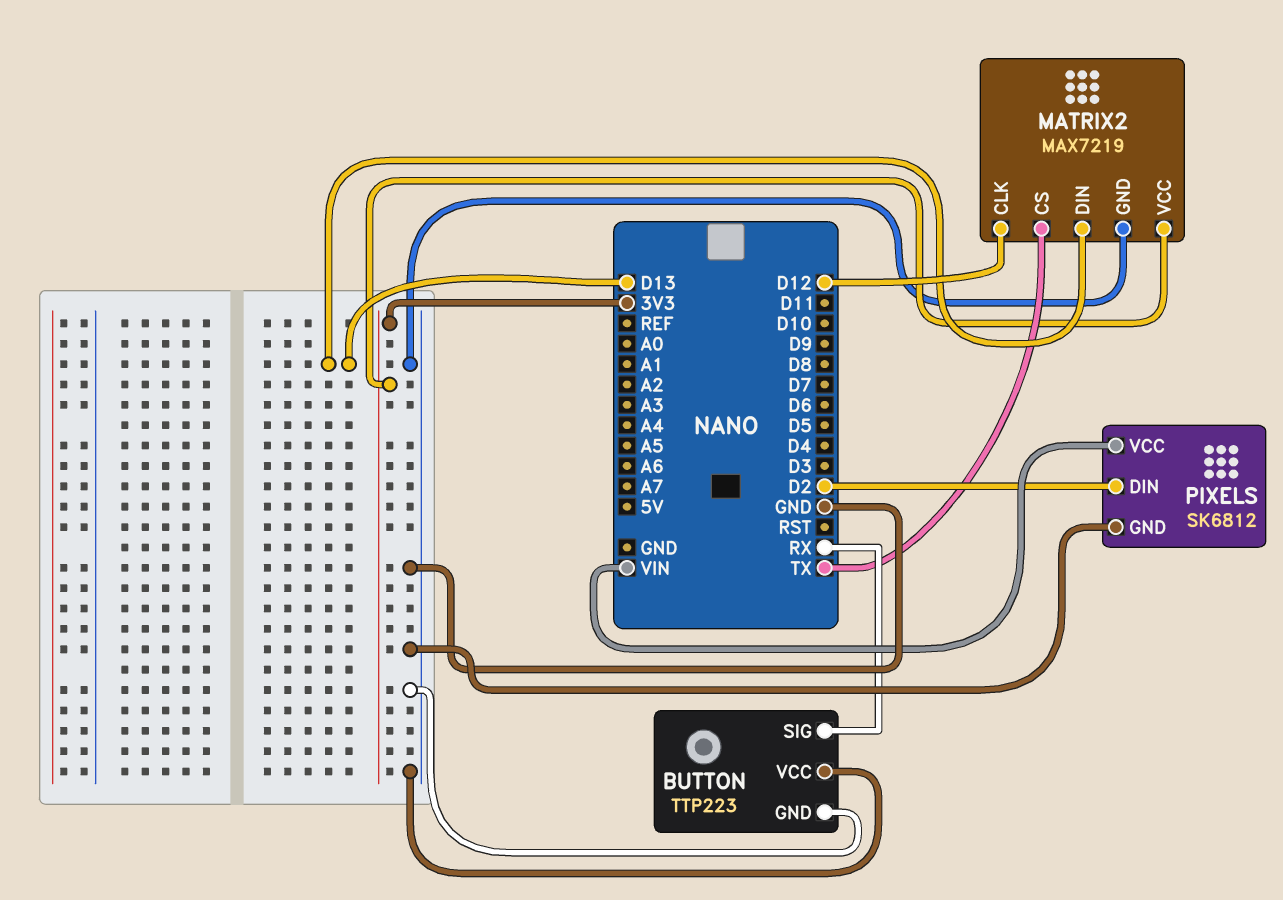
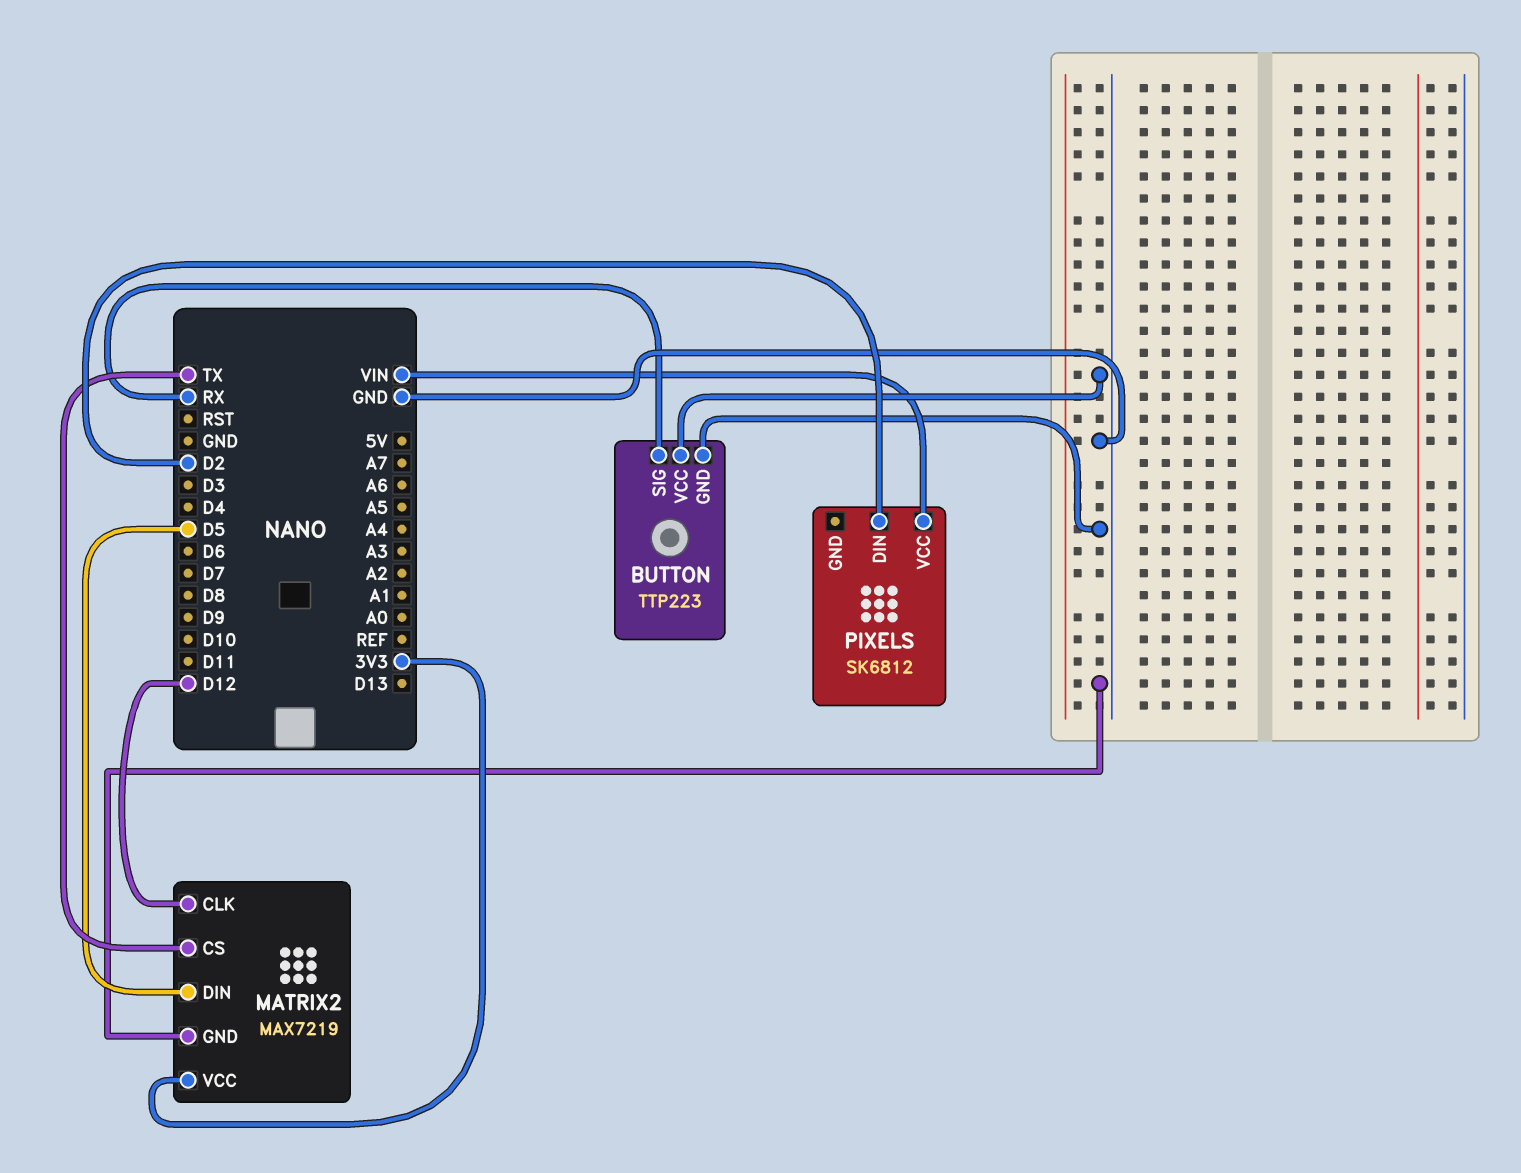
MATRIX2 pin DIN: D13 -> D5
PIXELS pin GND: GND -> none

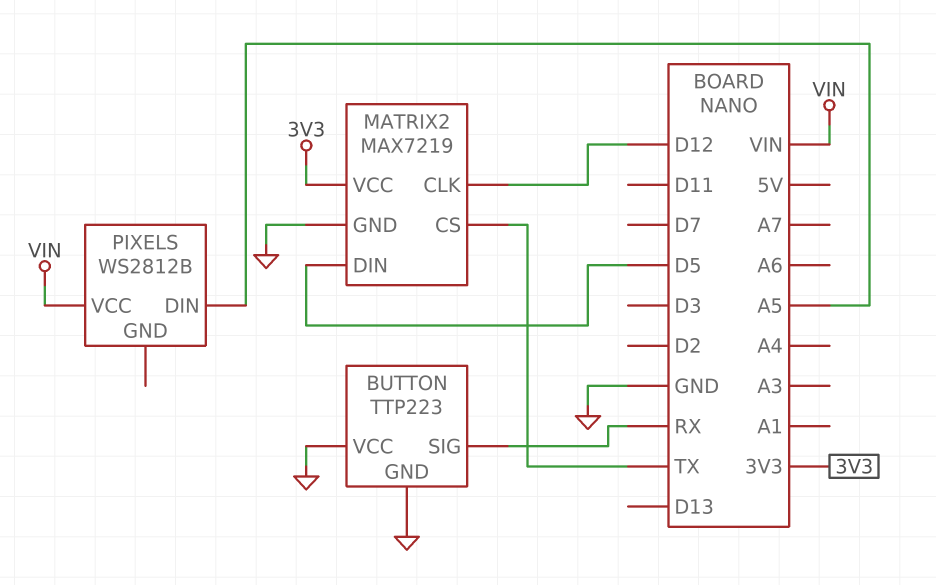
PIXELS: SK6812 -> WS2812B
PIXELS pin DIN: D2 -> A5

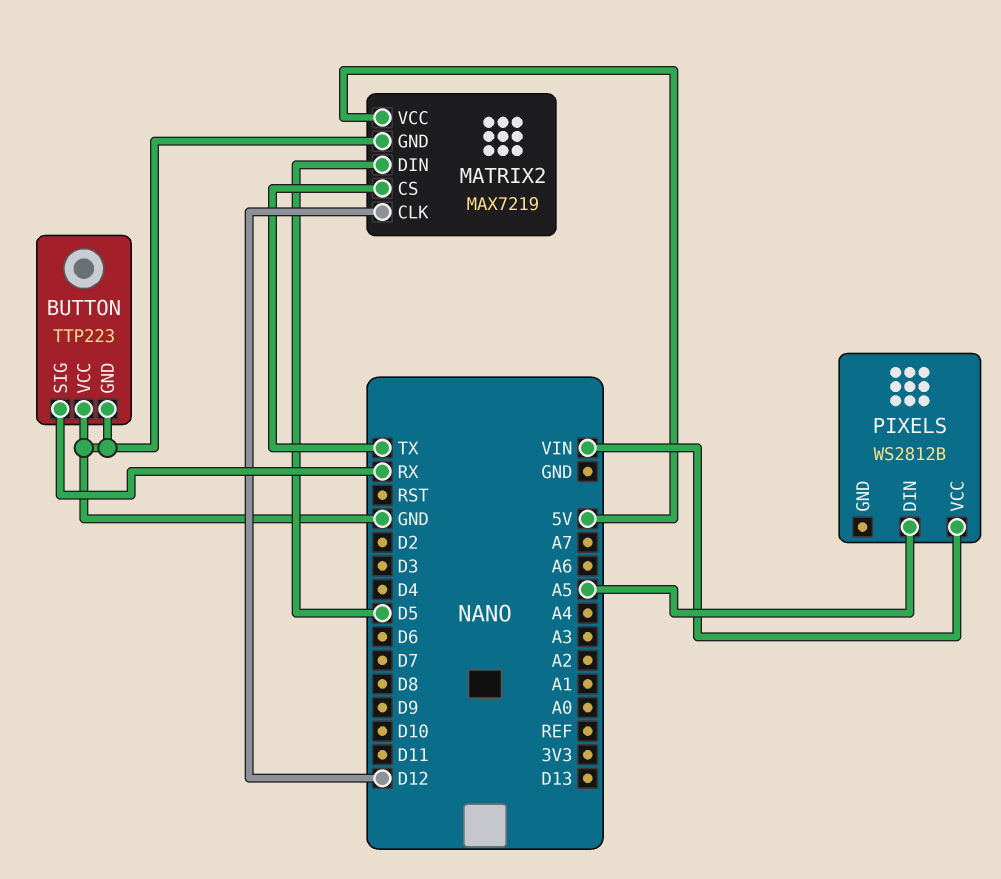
MATRIX2 pin VCC: 3V3 -> 5V

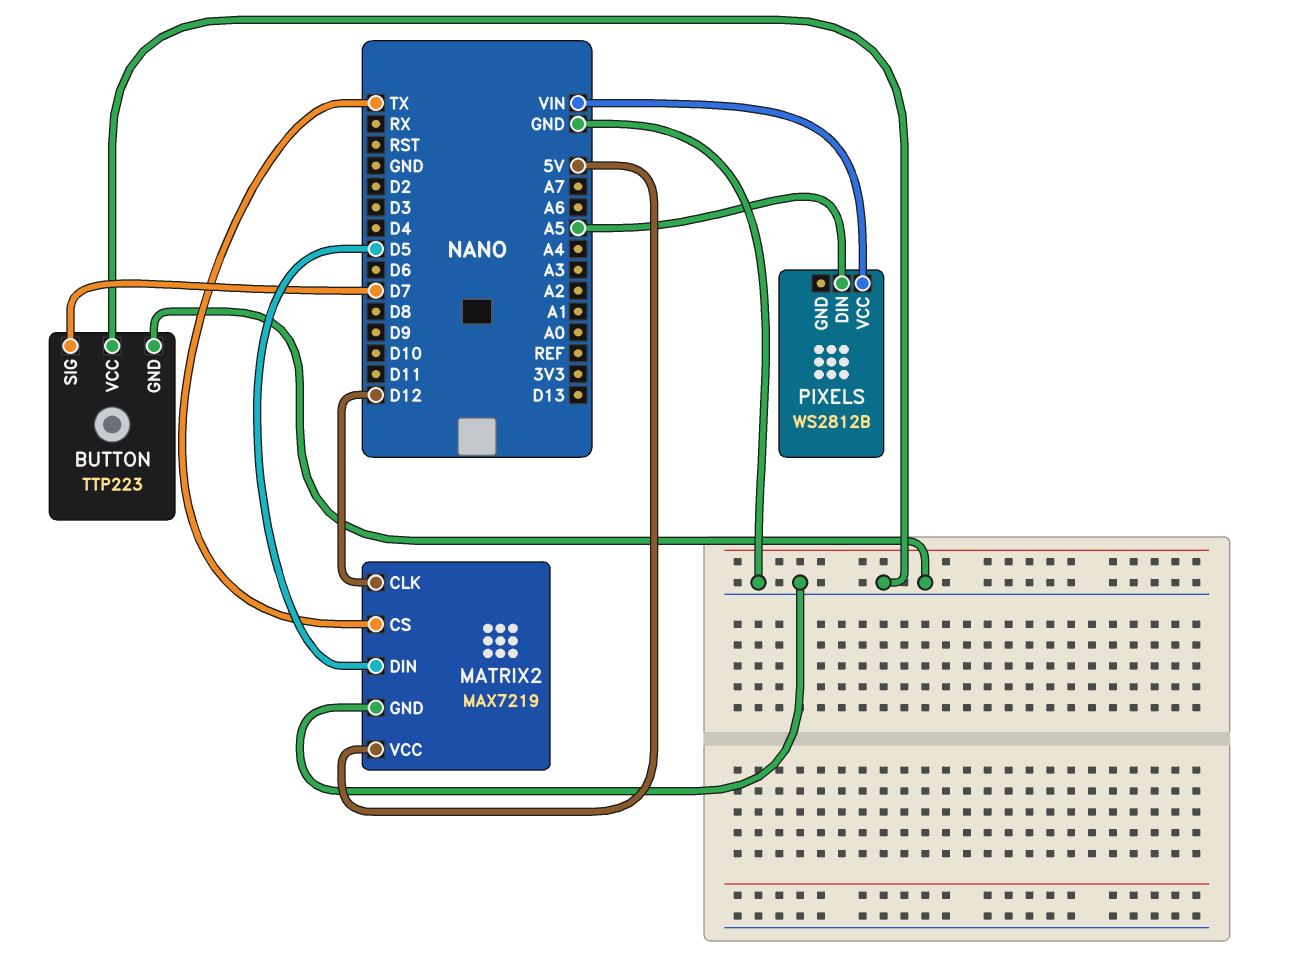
BUTTON pin SIG: RX -> D7

